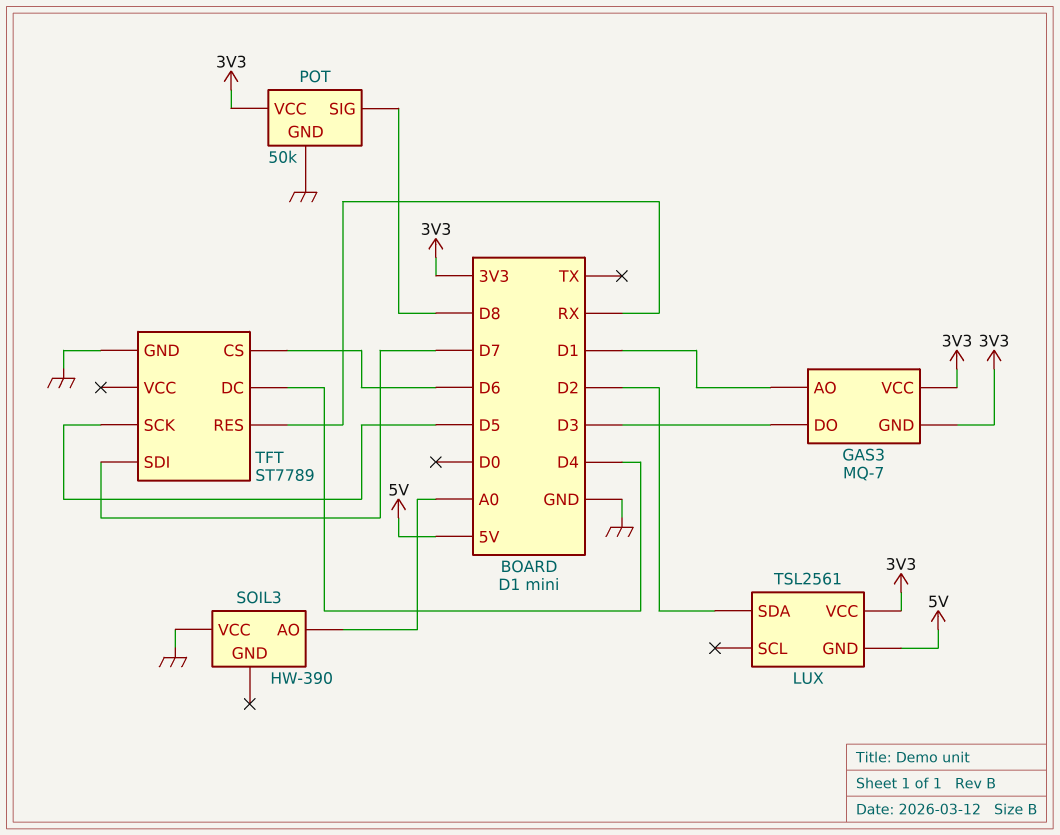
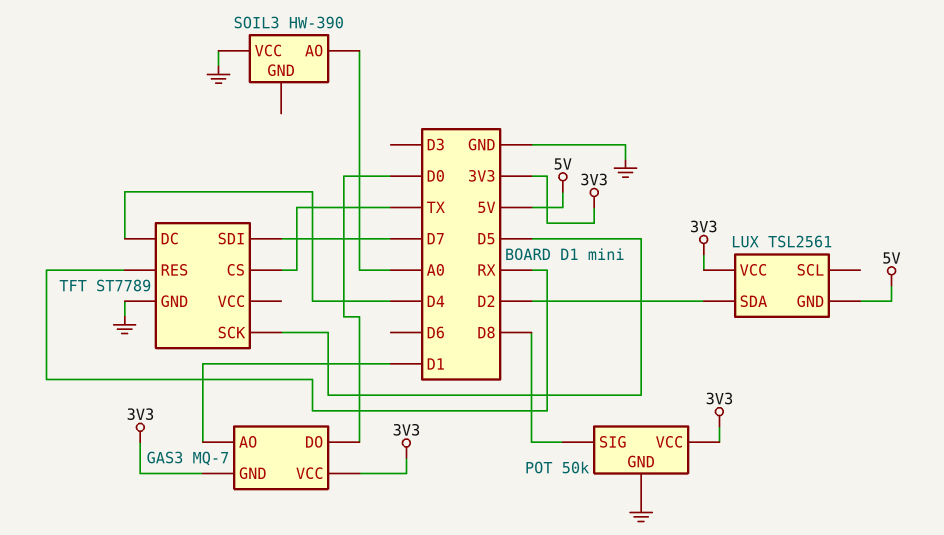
GAS3 pin DO: D3 -> D0
TFT pin CS: D6 -> TX

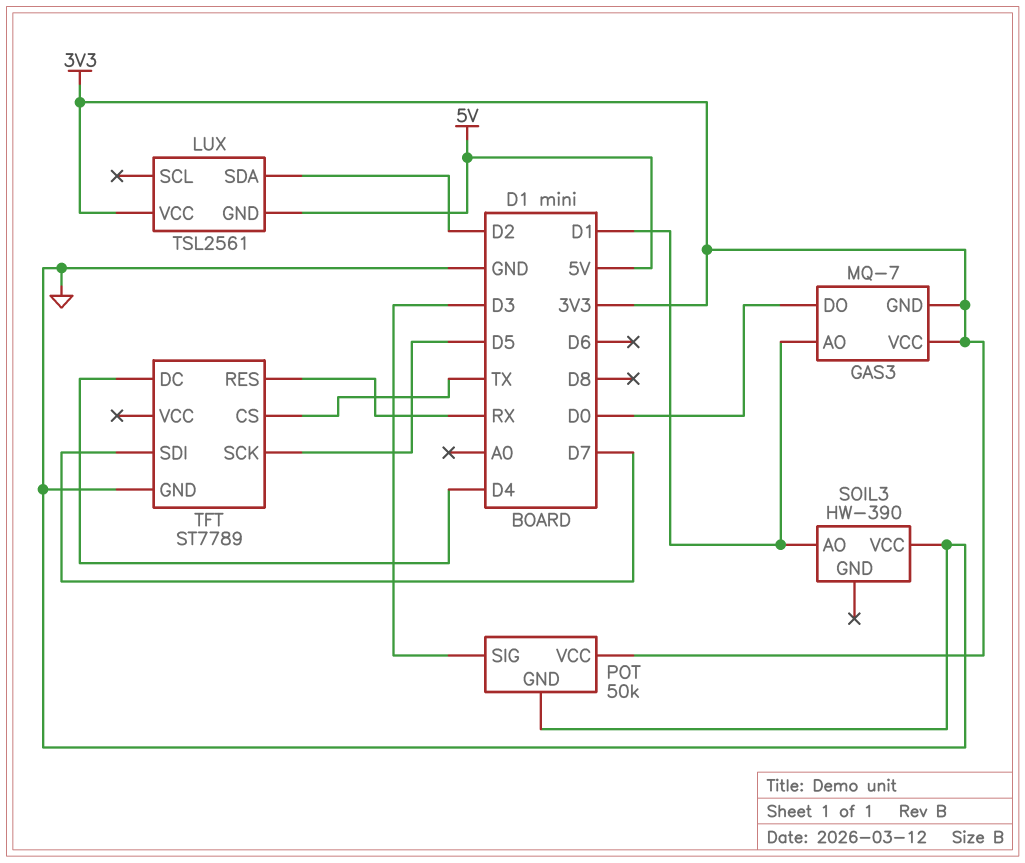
POT pin SIG: D8 -> D3
SOIL3 pin AO: A0 -> D1

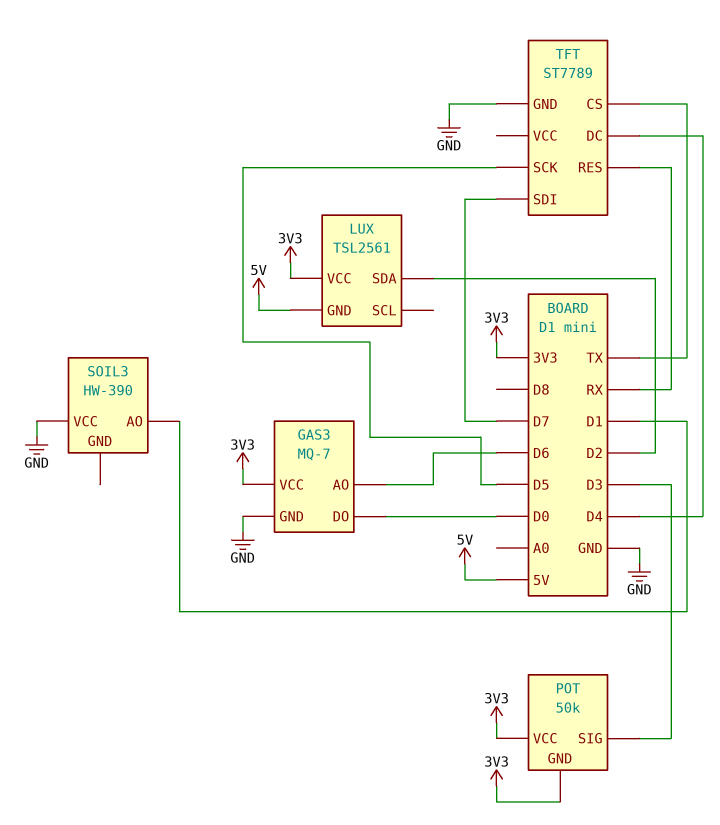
GAS3 pin AO: D1 -> D6
GAS3 pin GND: 3V3 -> GND
POT pin GND: GND -> 3V3

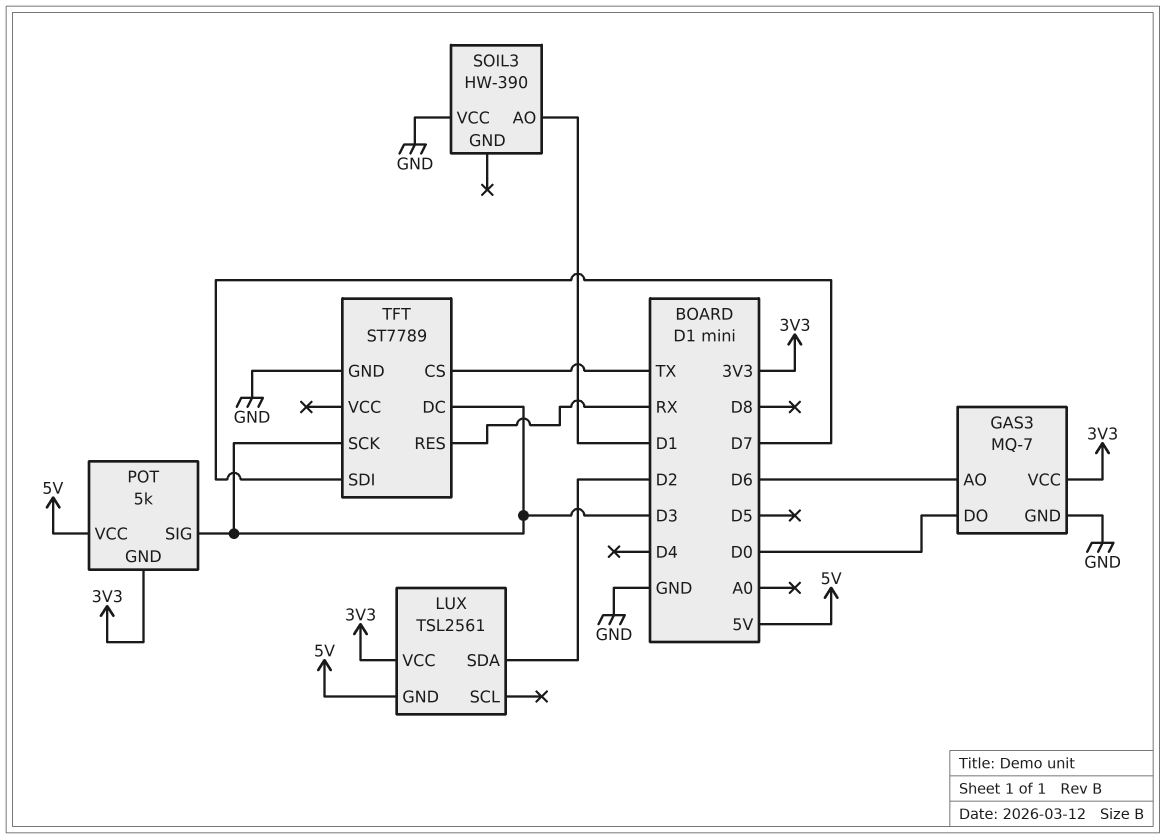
POT: 50k -> 5k
POT pin VCC: 3V3 -> 5V
TFT pin DC: D4 -> D3
TFT pin SCK: D5 -> D3

